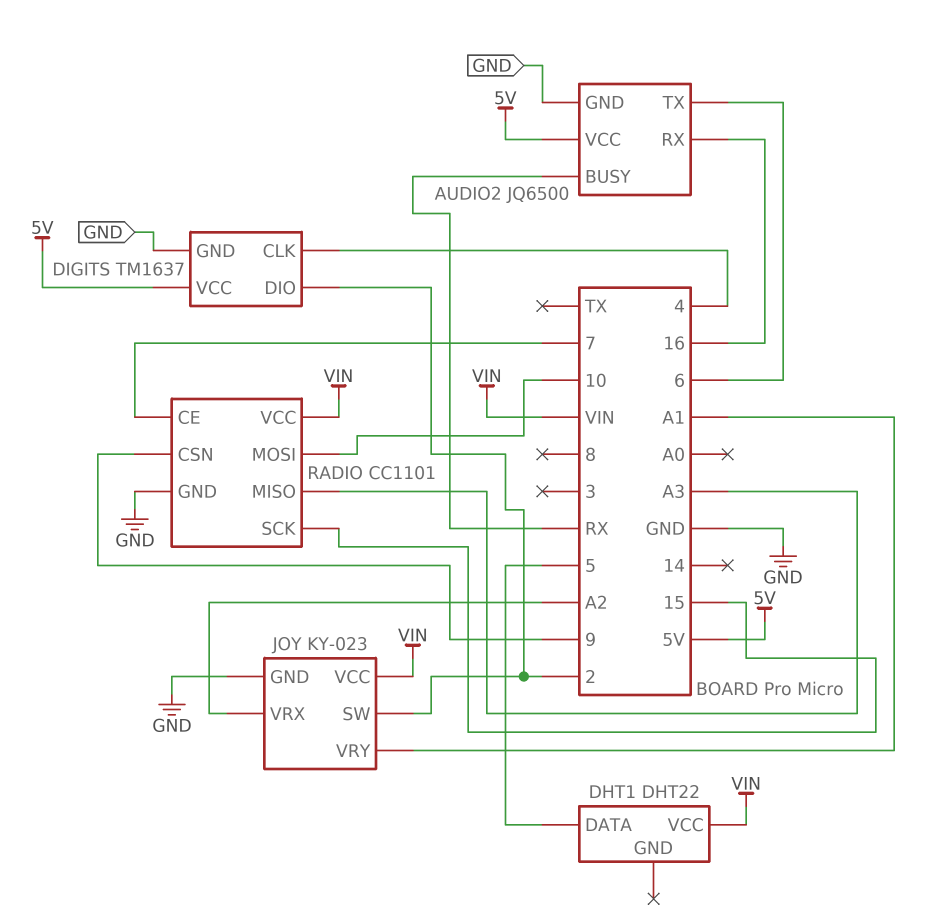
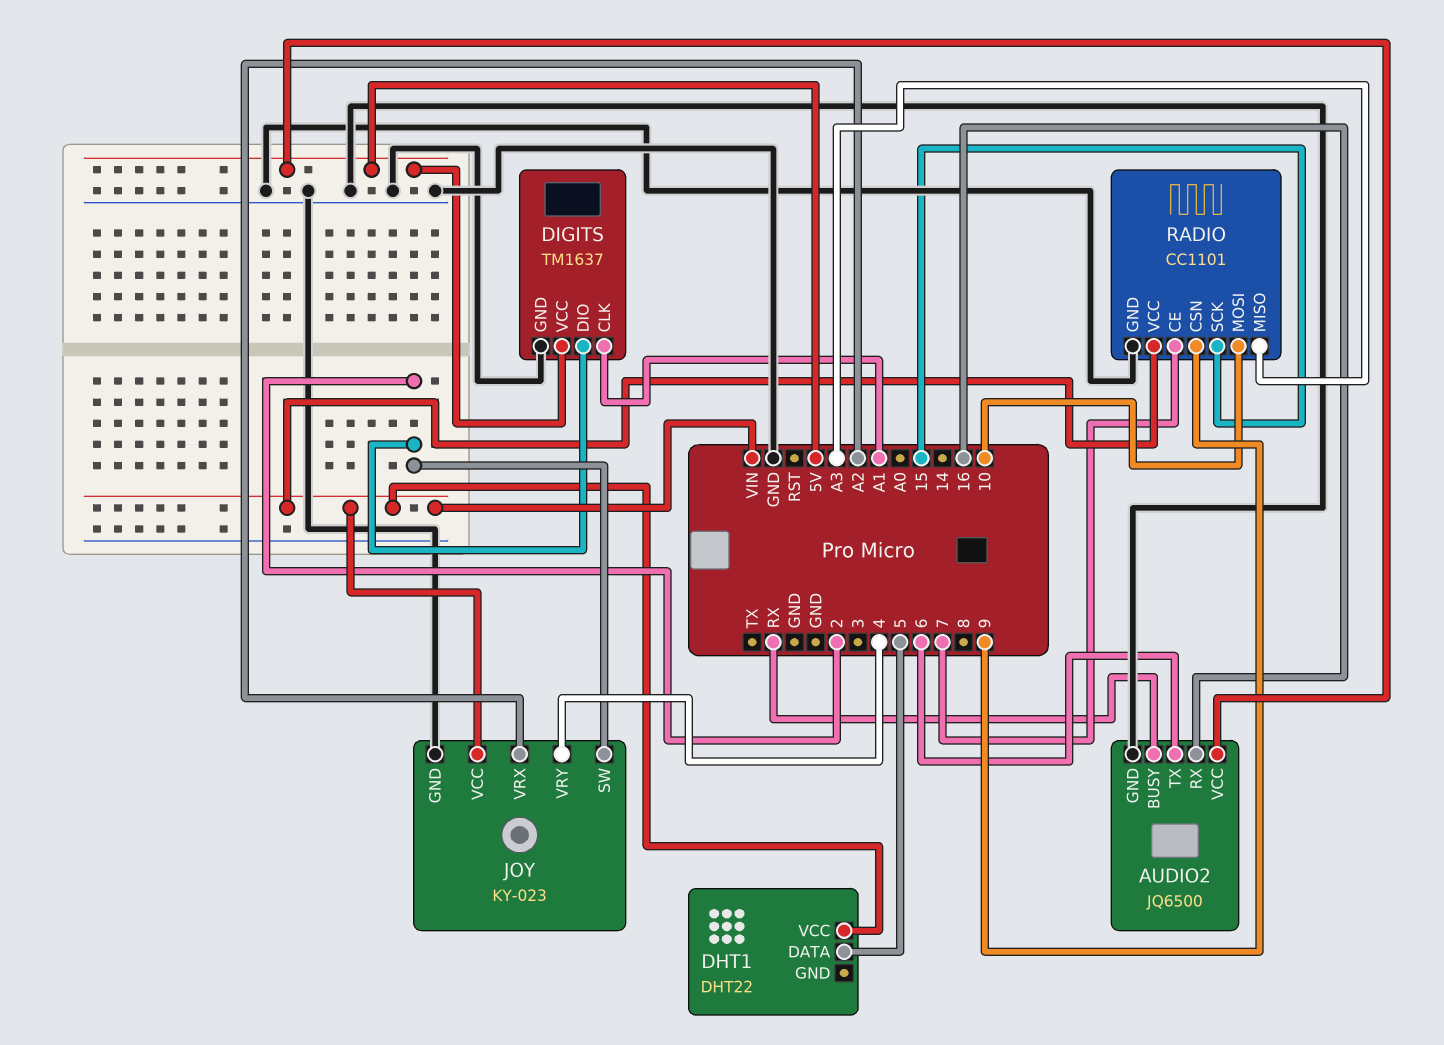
DIGITS pin CLK: 4 -> A1
JOY pin VRY: A1 -> 4

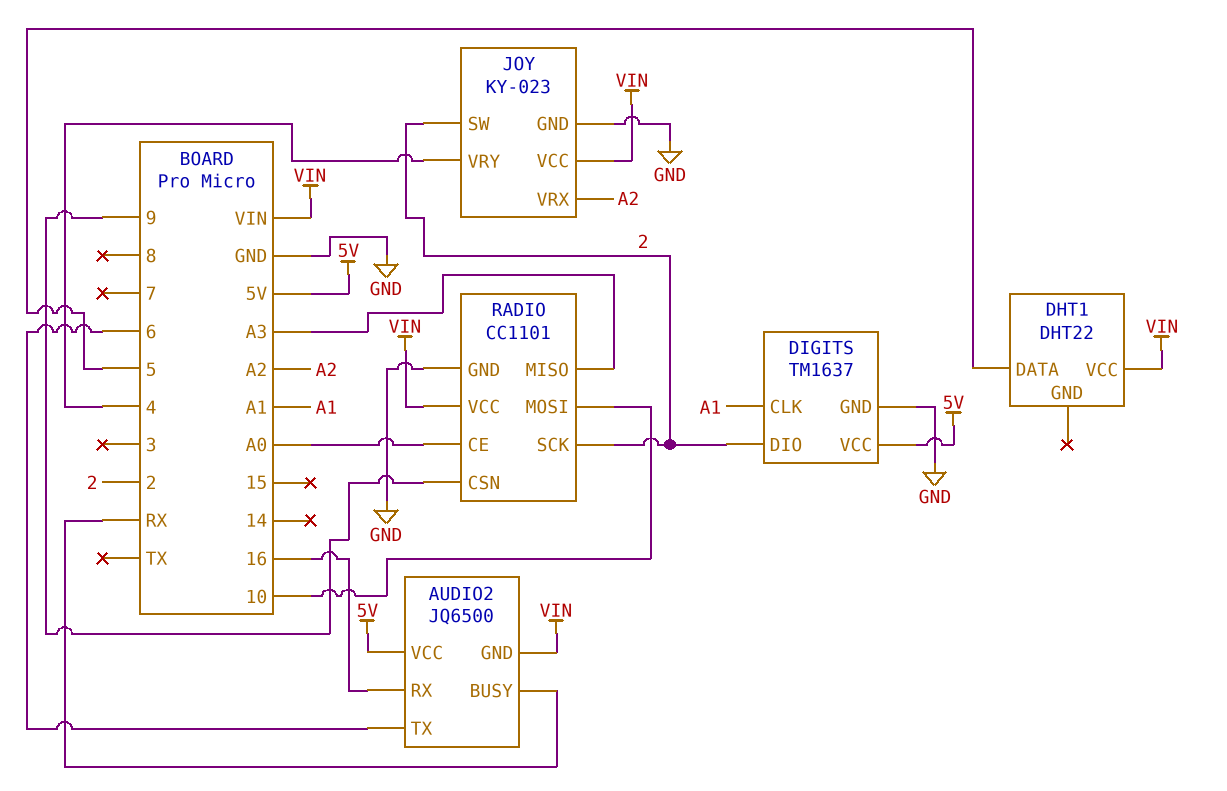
AUDIO2 pin GND: GND -> VIN
RADIO pin CE: 7 -> A0
RADIO pin SCK: 15 -> 2

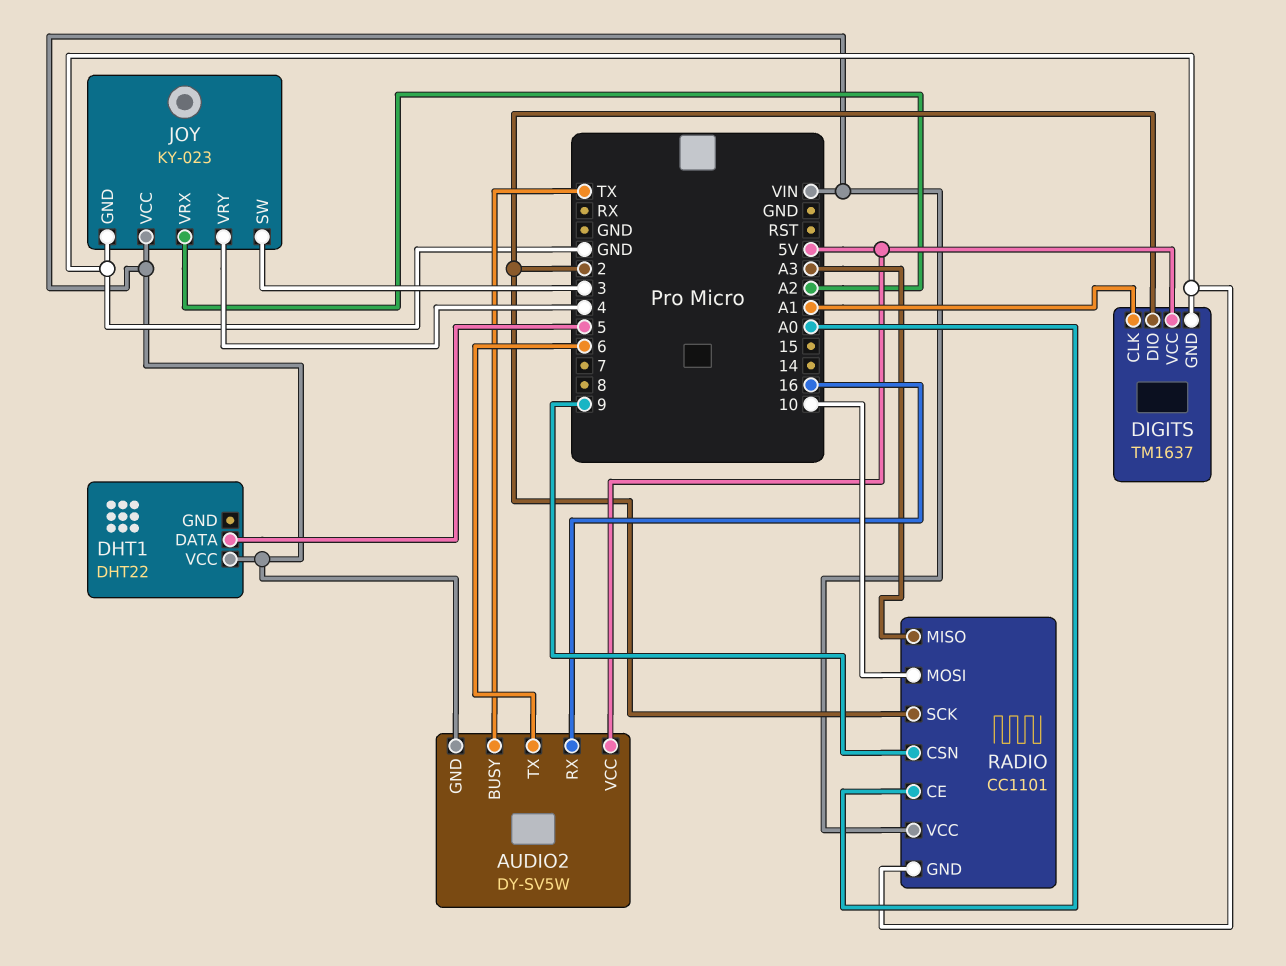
AUDIO2: JQ6500 -> DY-SV5W
AUDIO2 pin BUSY: RX -> TX
JOY pin SW: 2 -> 3

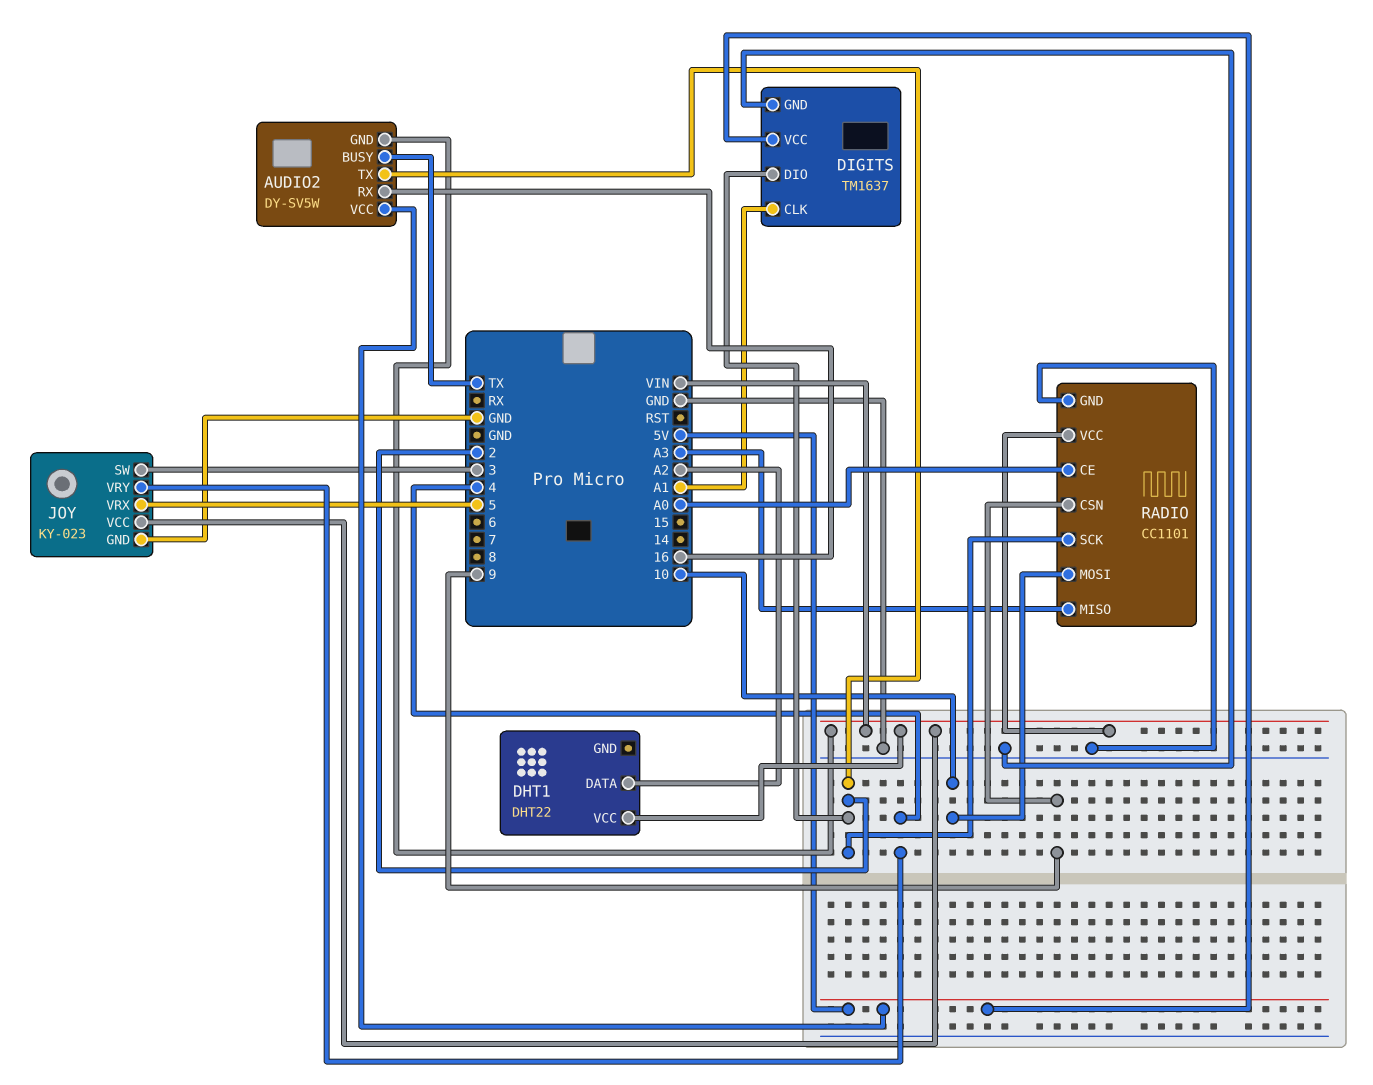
AUDIO2 pin TX: 6 -> 2
DHT1 pin DATA: 5 -> A2
JOY pin VRX: A2 -> 5

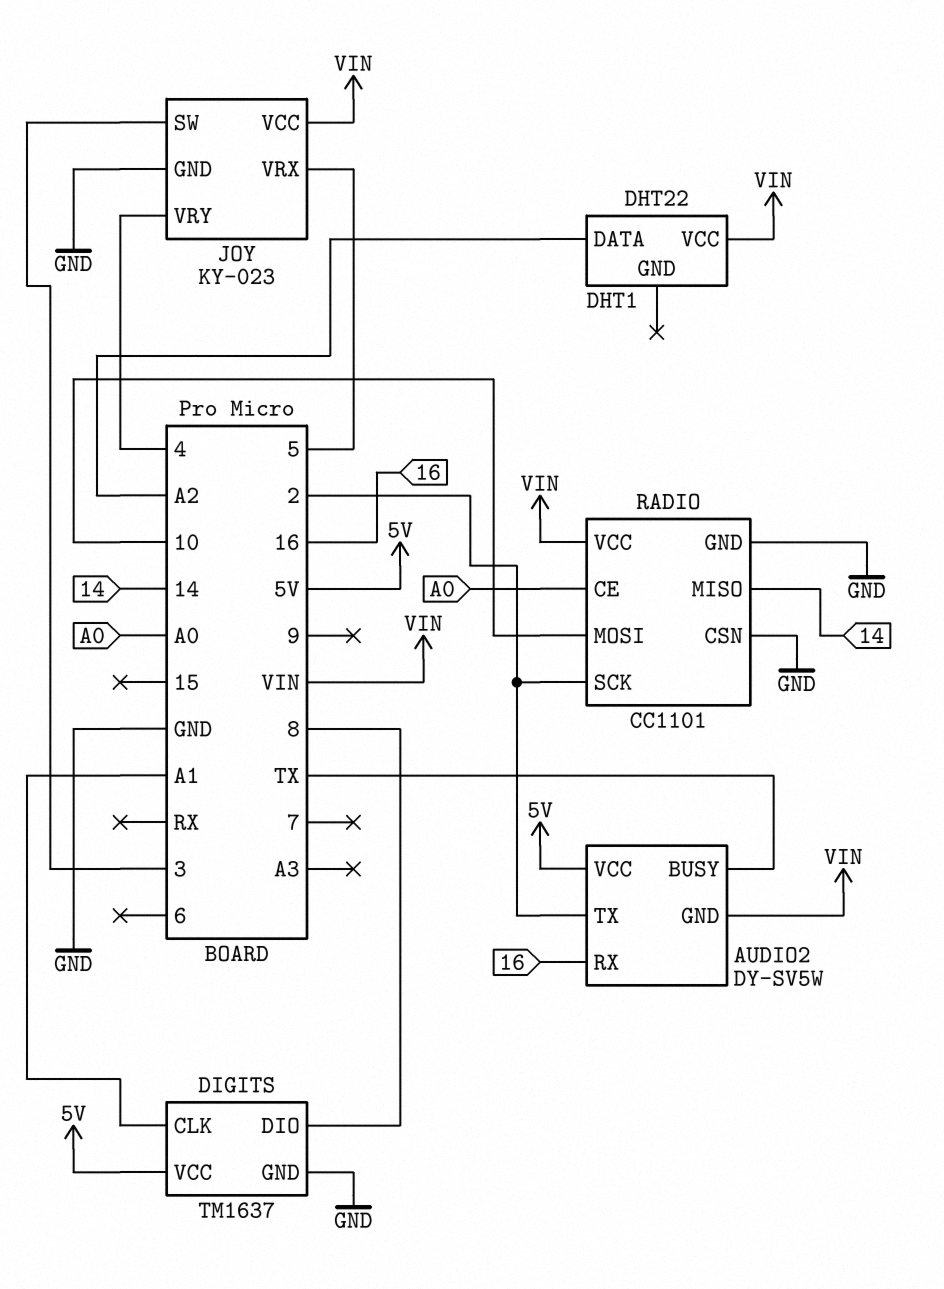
DIGITS pin DIO: 2 -> 8
RADIO pin CSN: 9 -> GND
RADIO pin MISO: A3 -> 14

